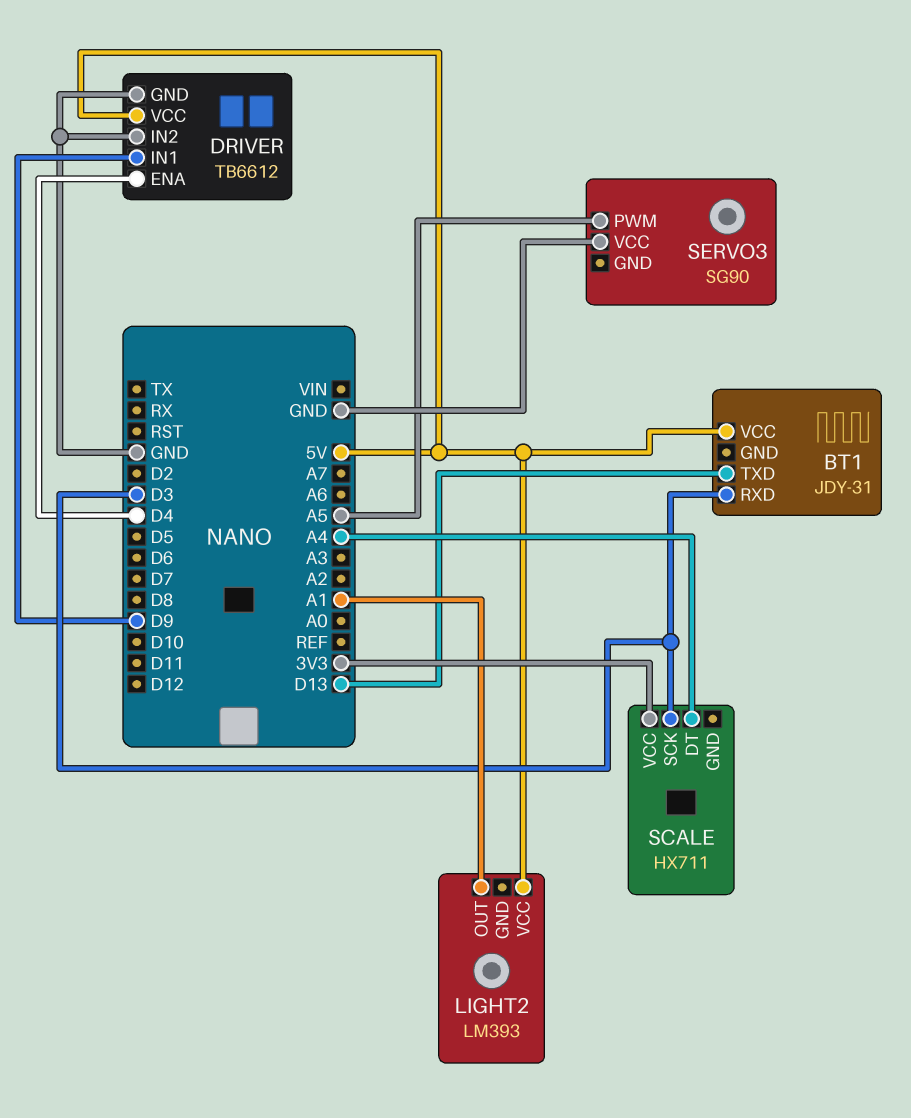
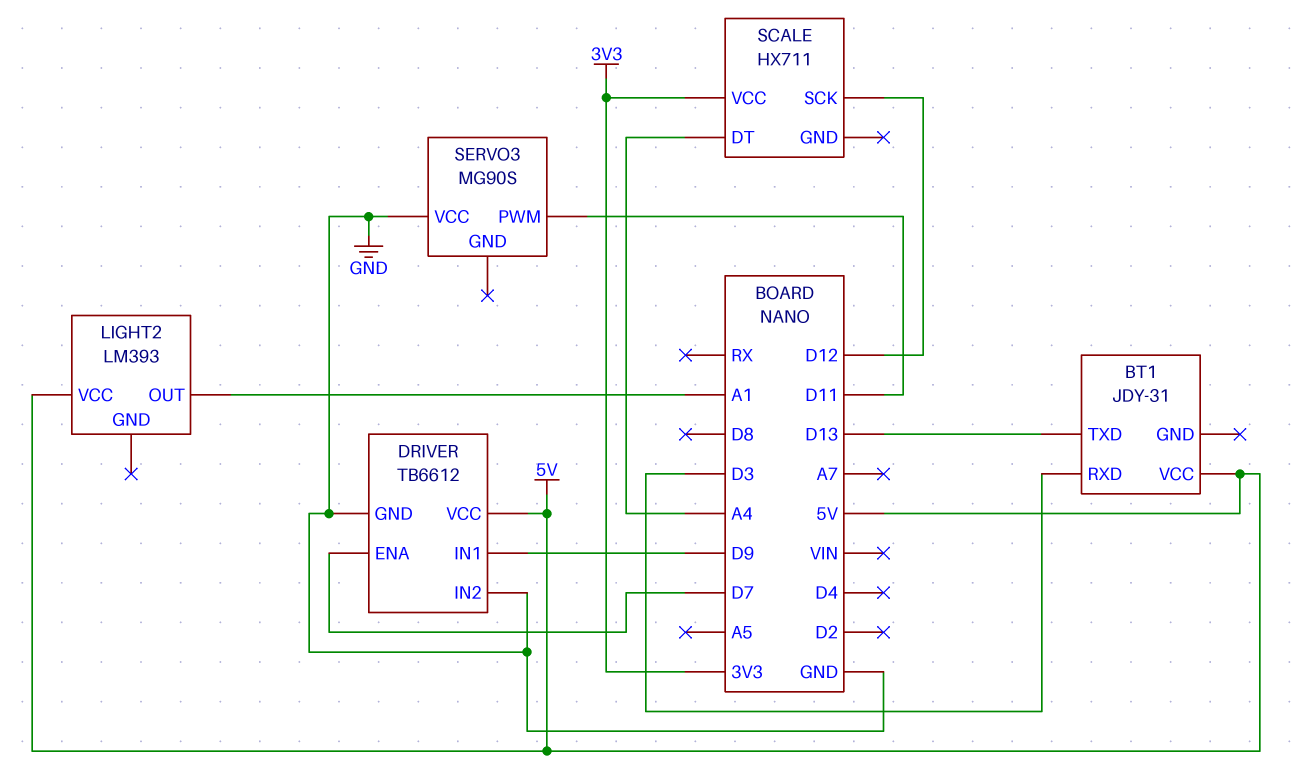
DRIVER pin ENA: D4 -> D7
SCALE pin SCK: D3 -> D12
SERVO3: SG90 -> MG90S
SERVO3 pin PWM: A5 -> D11

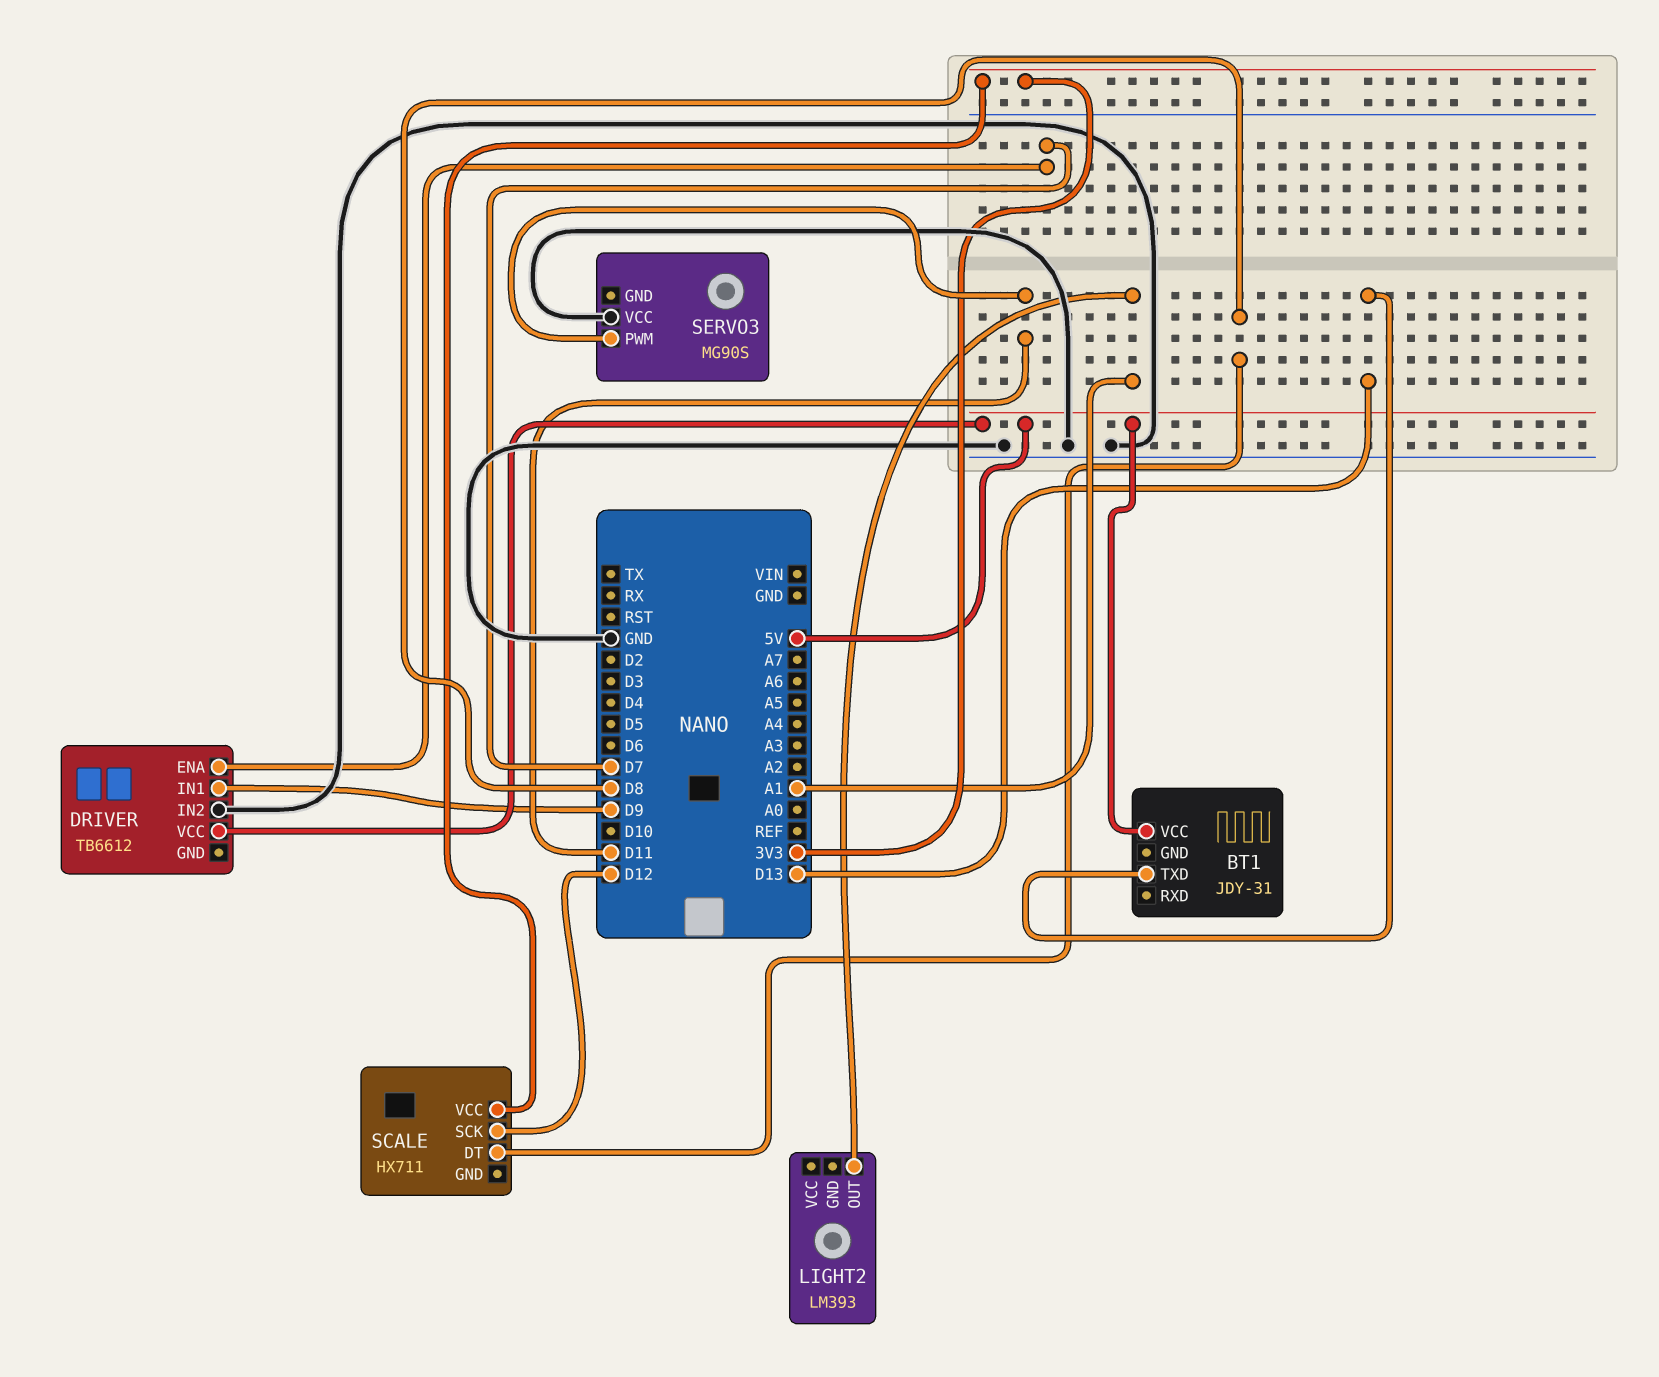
BT1 pin RXD: D3 -> none
DRIVER pin GND: GND -> none
LIGHT2 pin VCC: 5V -> none
SCALE pin DT: A4 -> D8

